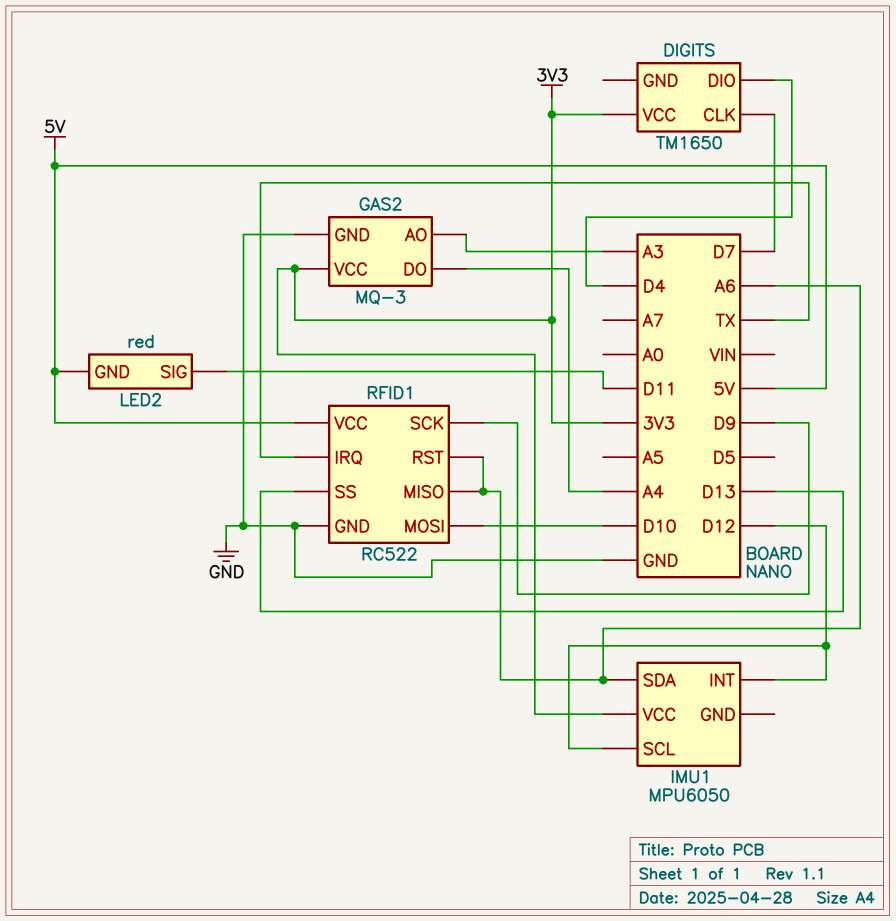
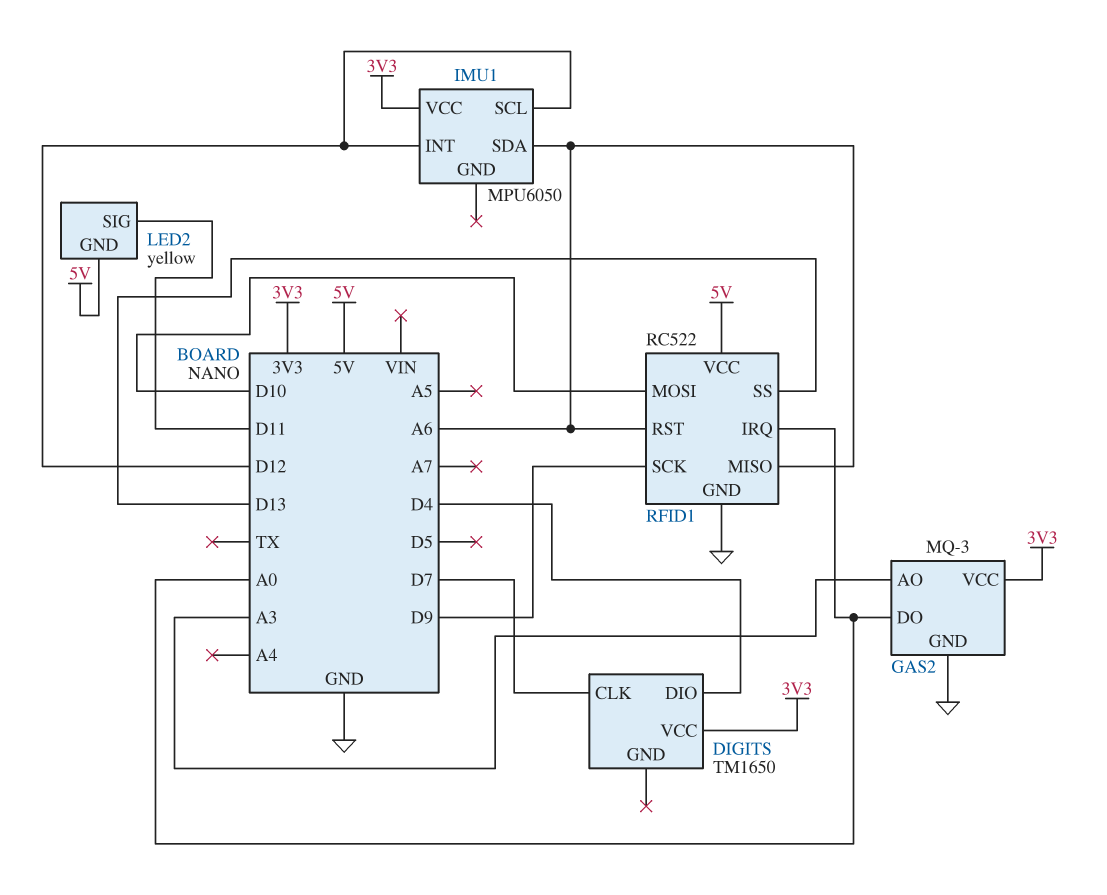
GAS2 pin DO: A4 -> A0
LED2: red -> yellow
RFID1 pin IRQ: TX -> A0

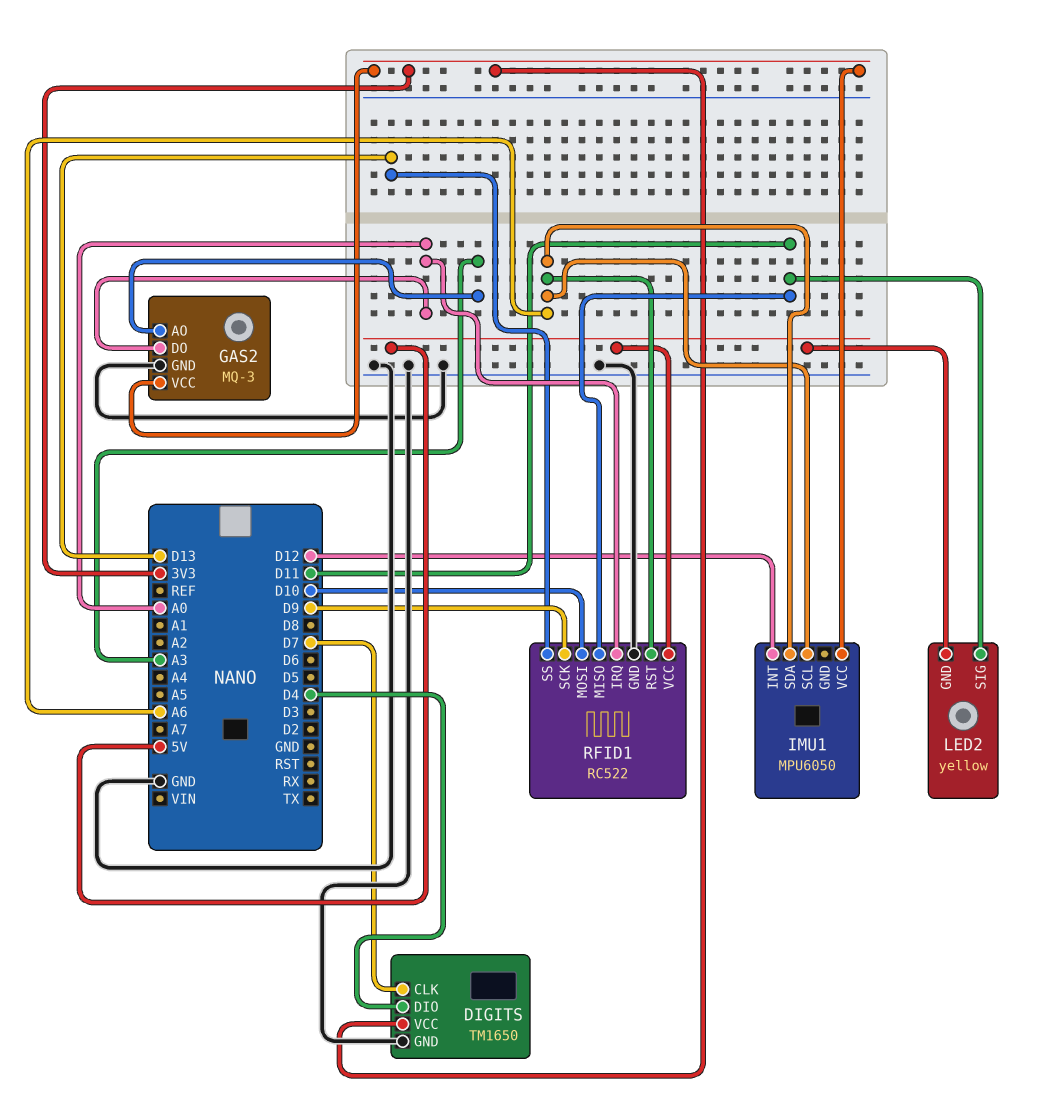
DIGITS pin GND: none -> GND
IMU1 pin SCL: D12 -> A6
RFID1 pin MISO: A6 -> D11

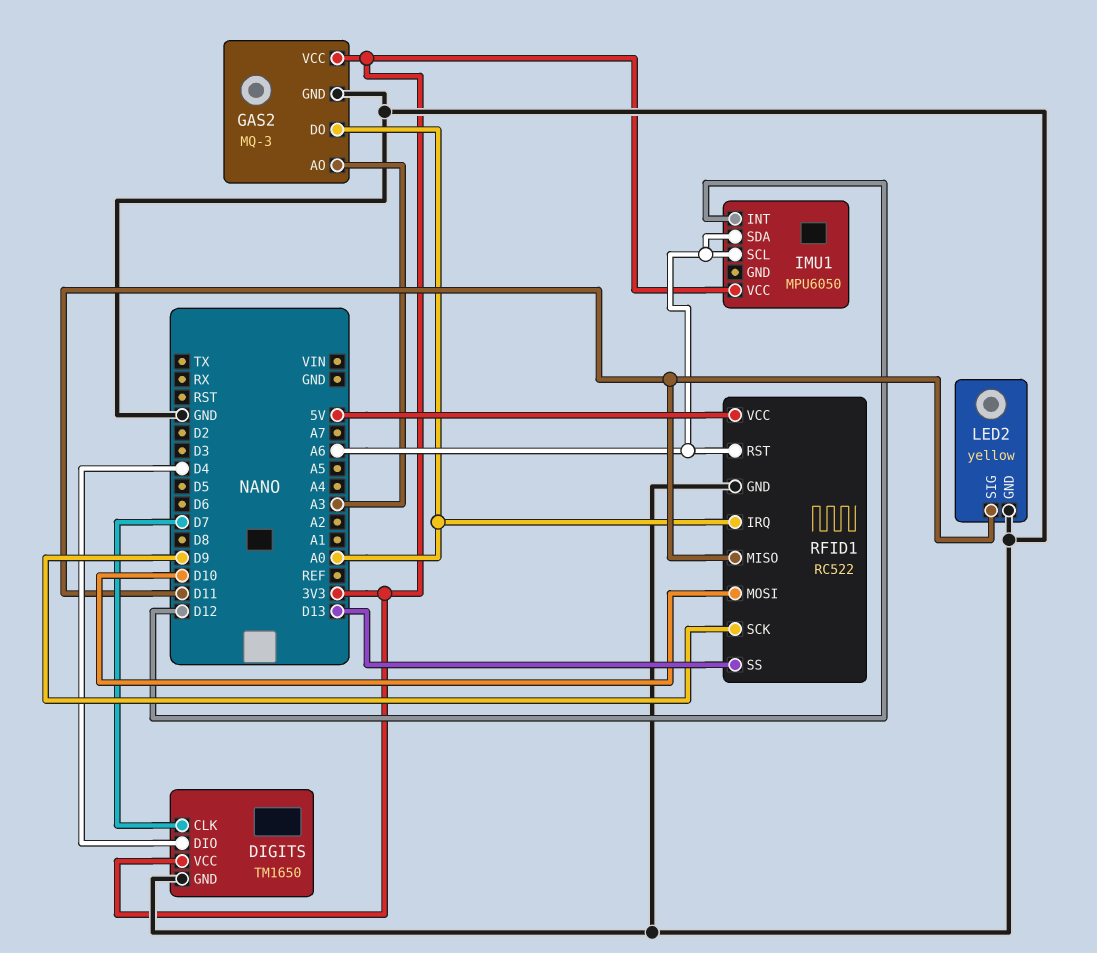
LED2 pin GND: 5V -> GND

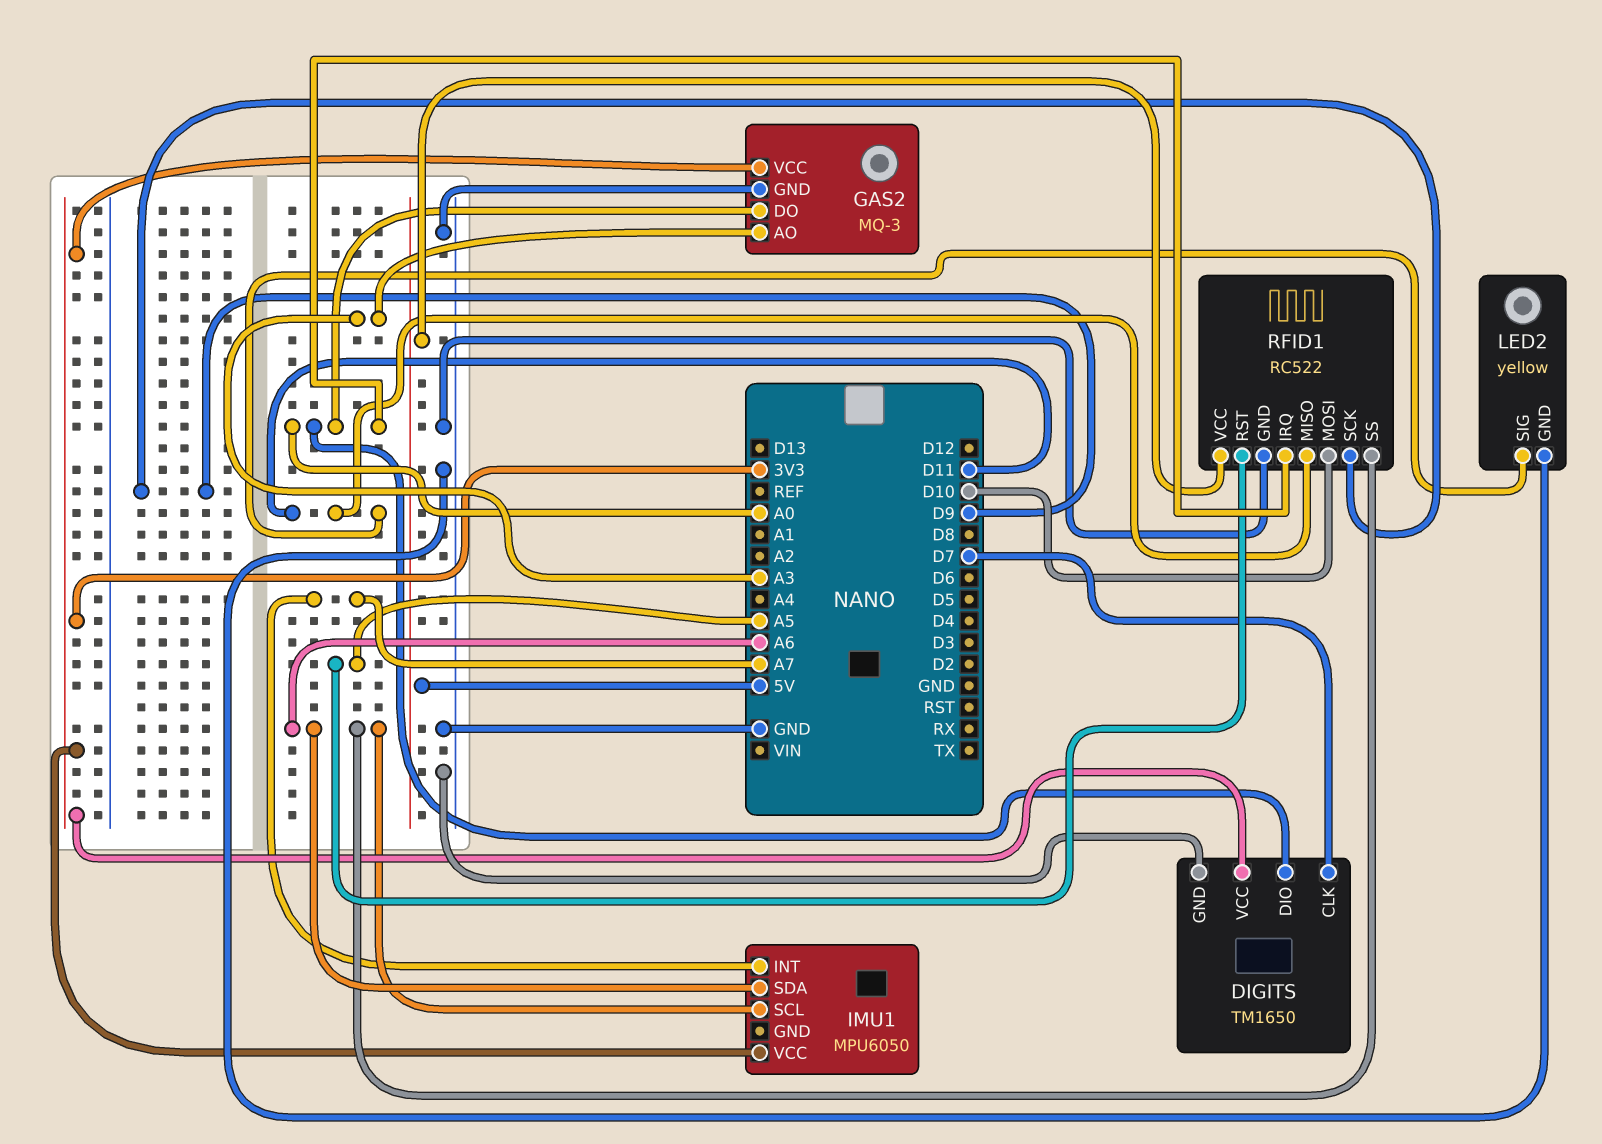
DIGITS pin DIO: D4 -> A0
IMU1 pin INT: D12 -> A7
RFID1 pin RST: A6 -> A5
RFID1 pin SS: D13 -> A6

